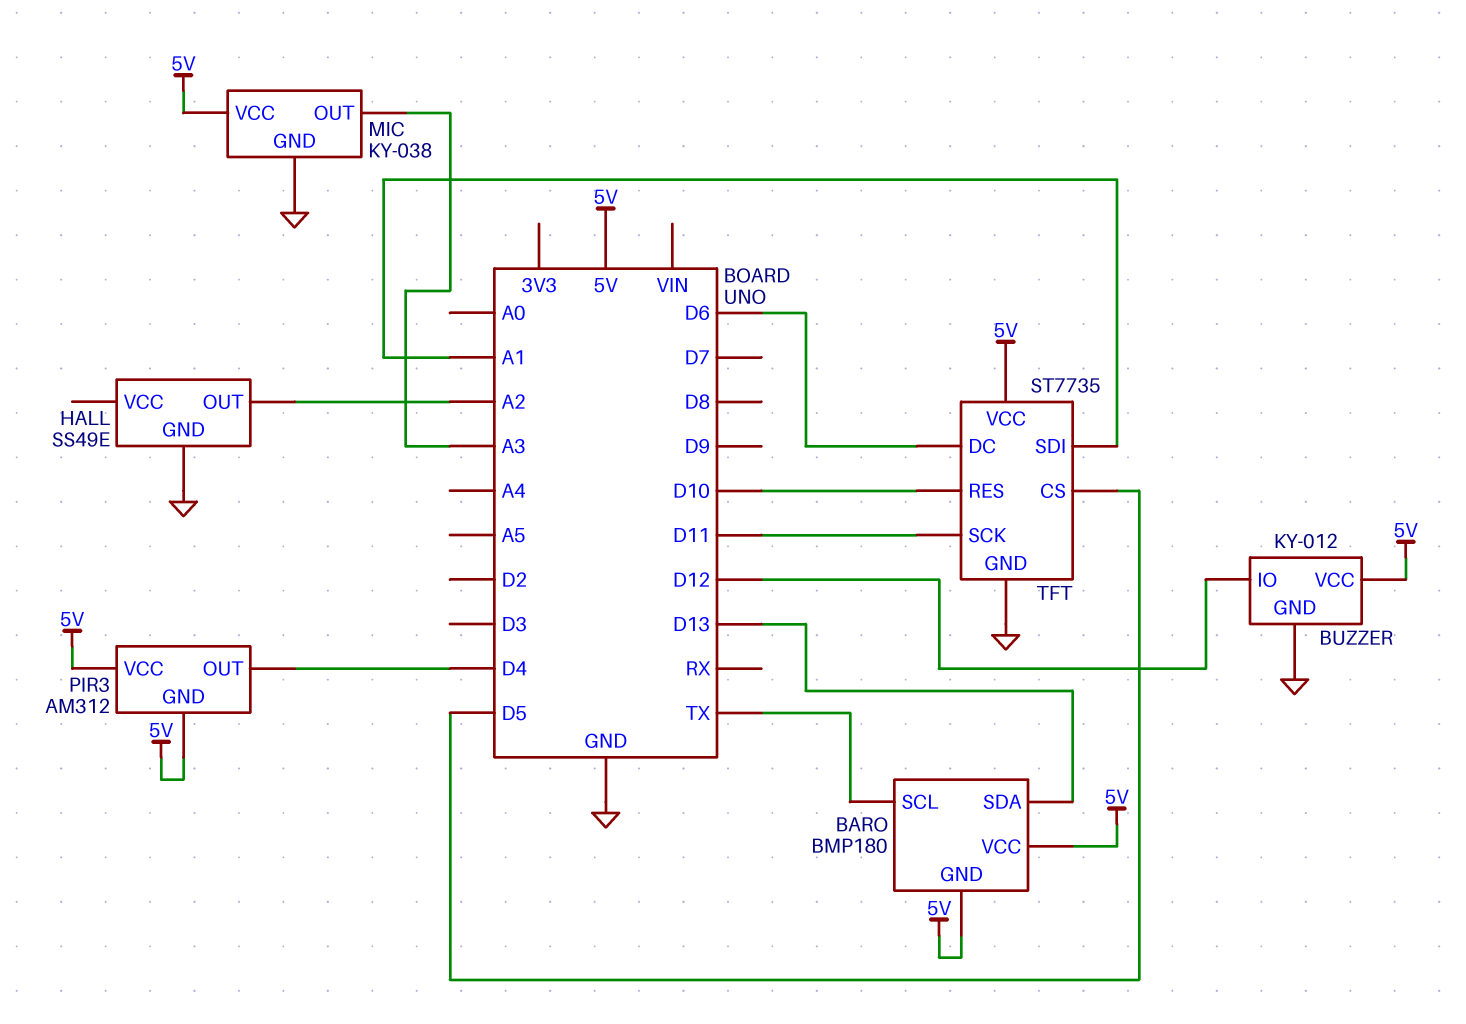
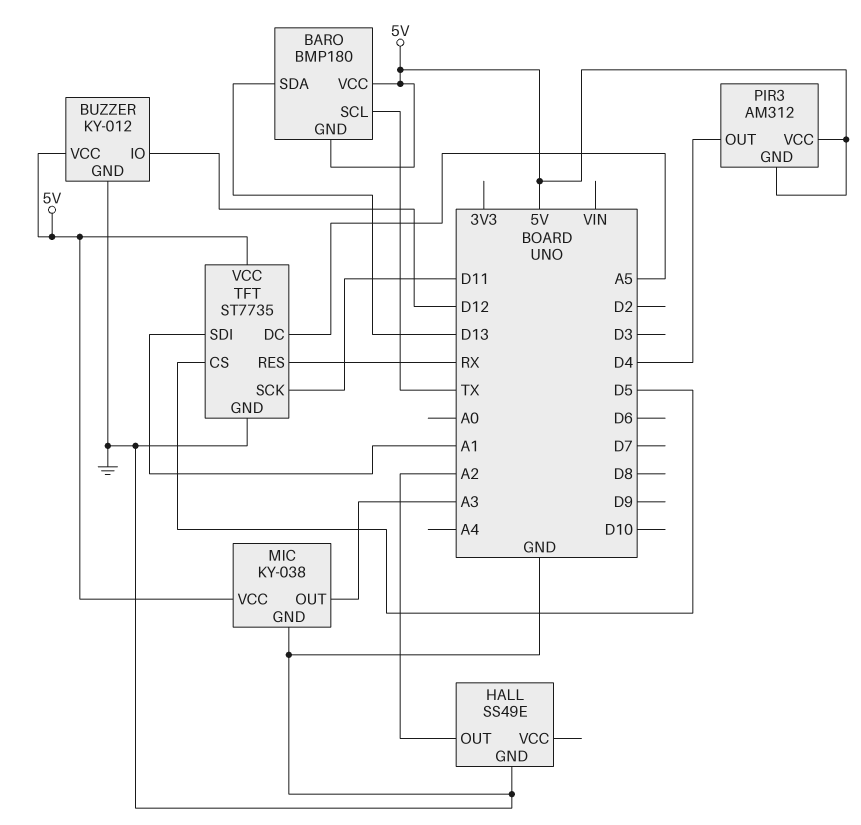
TFT pin DC: D6 -> A5
TFT pin RES: D10 -> RX

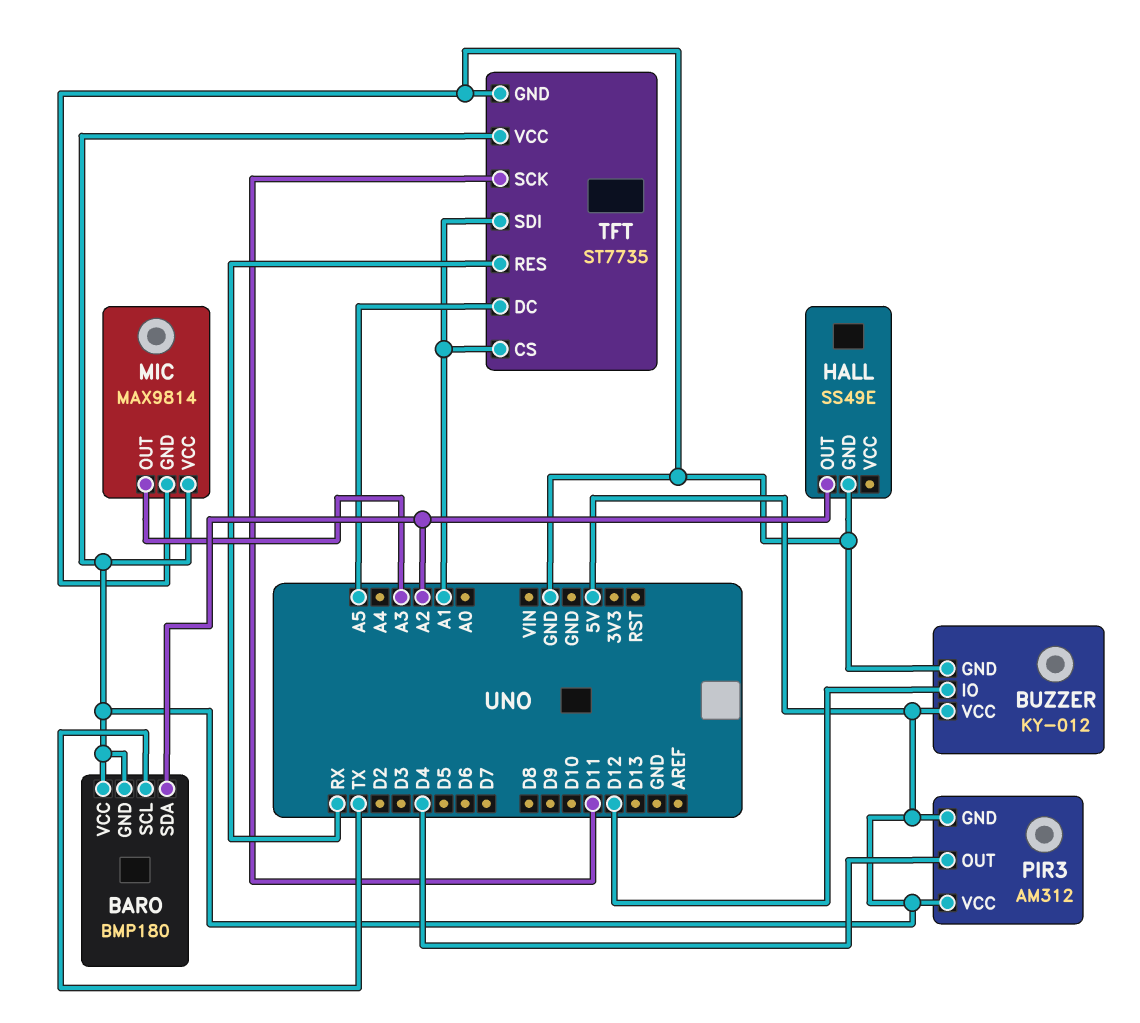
BARO pin SDA: D13 -> A2
MIC: KY-038 -> MAX9814
TFT pin CS: D5 -> A1

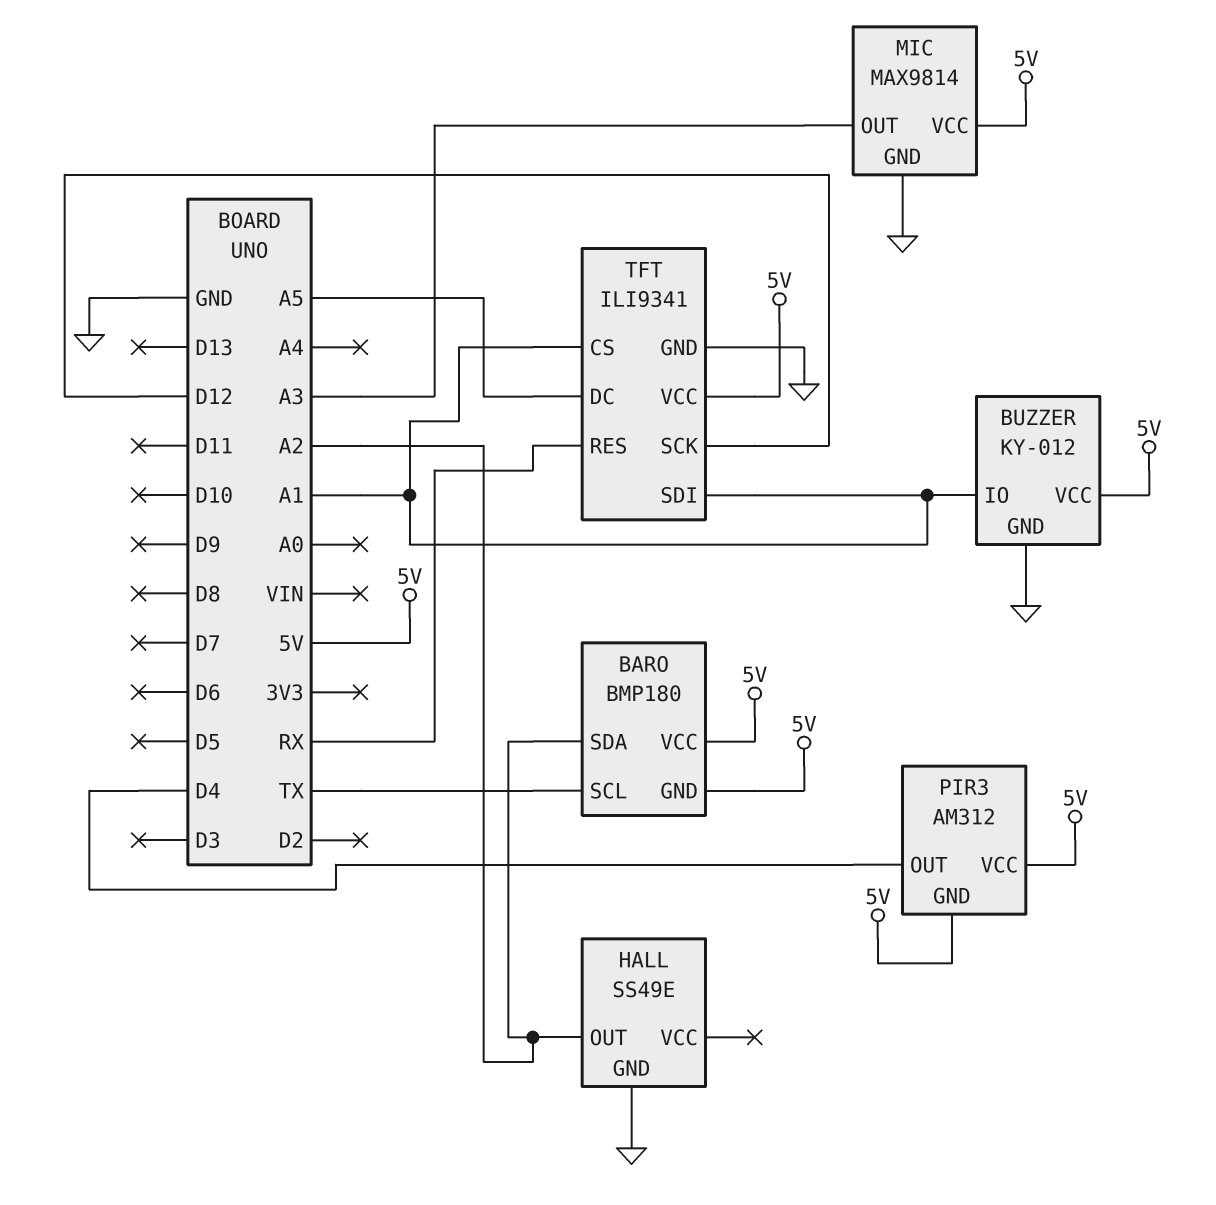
BUZZER pin IO: D12 -> A1
TFT: ST7735 -> ILI9341
TFT pin SCK: D11 -> D12

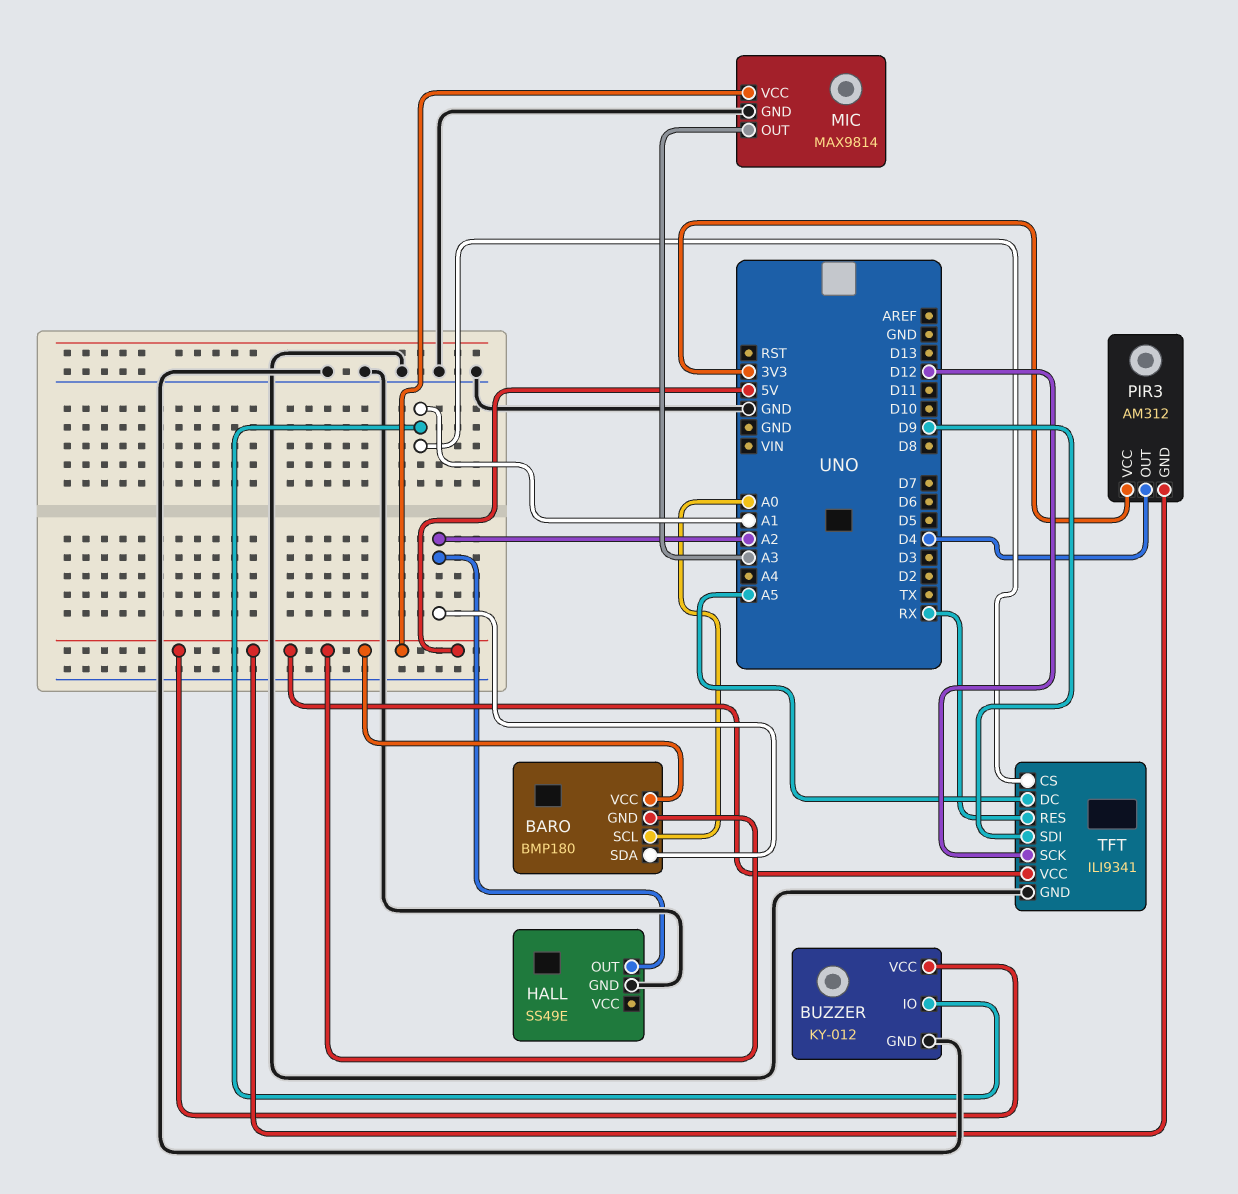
BARO pin SCL: TX -> A0
PIR3 pin VCC: 5V -> 3V3
TFT pin SDI: A1 -> D9

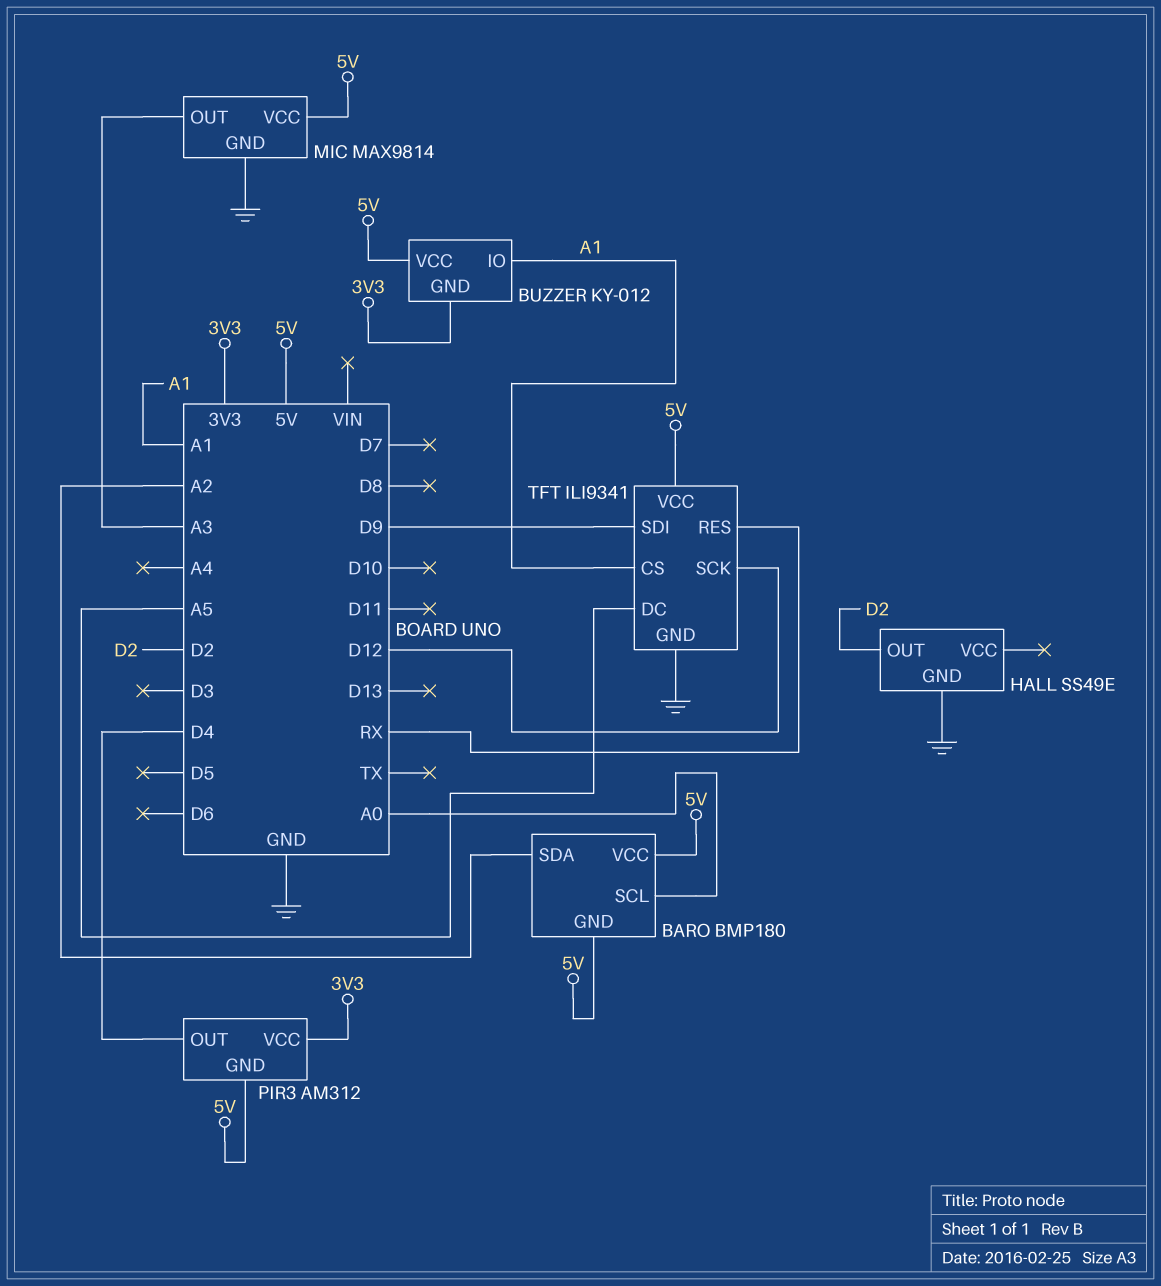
BUZZER pin GND: GND -> 3V3
HALL pin OUT: A2 -> D2

